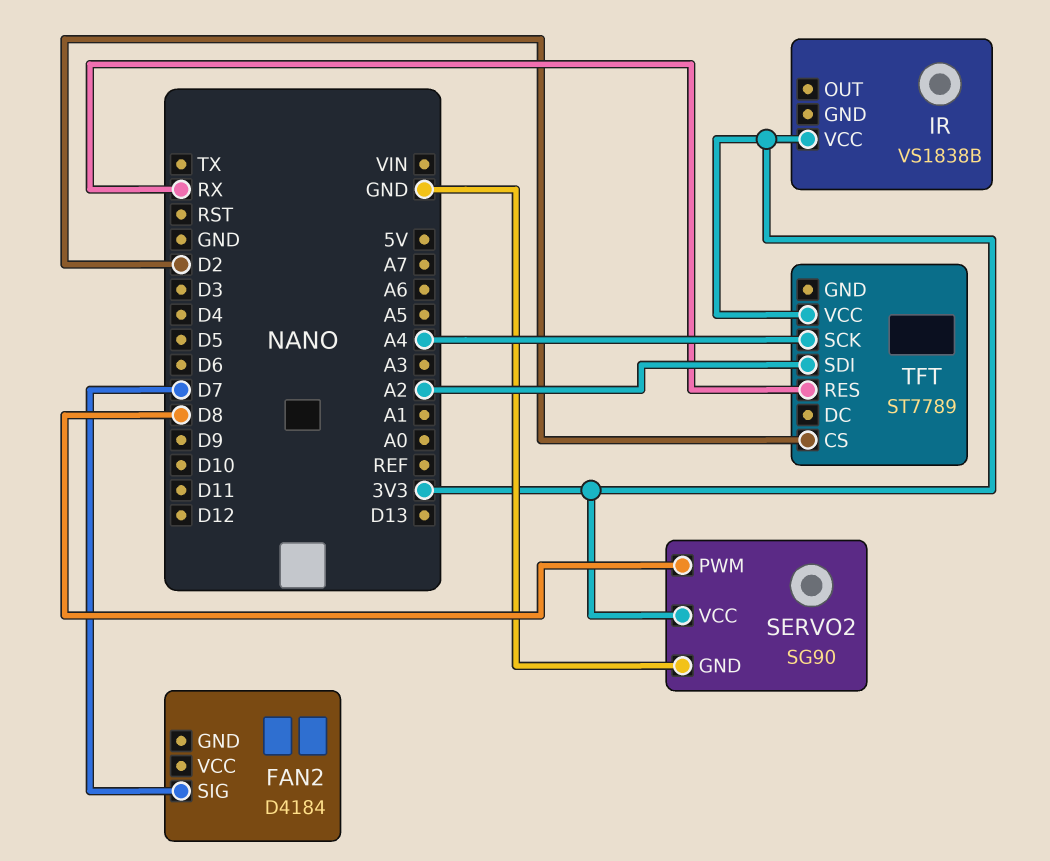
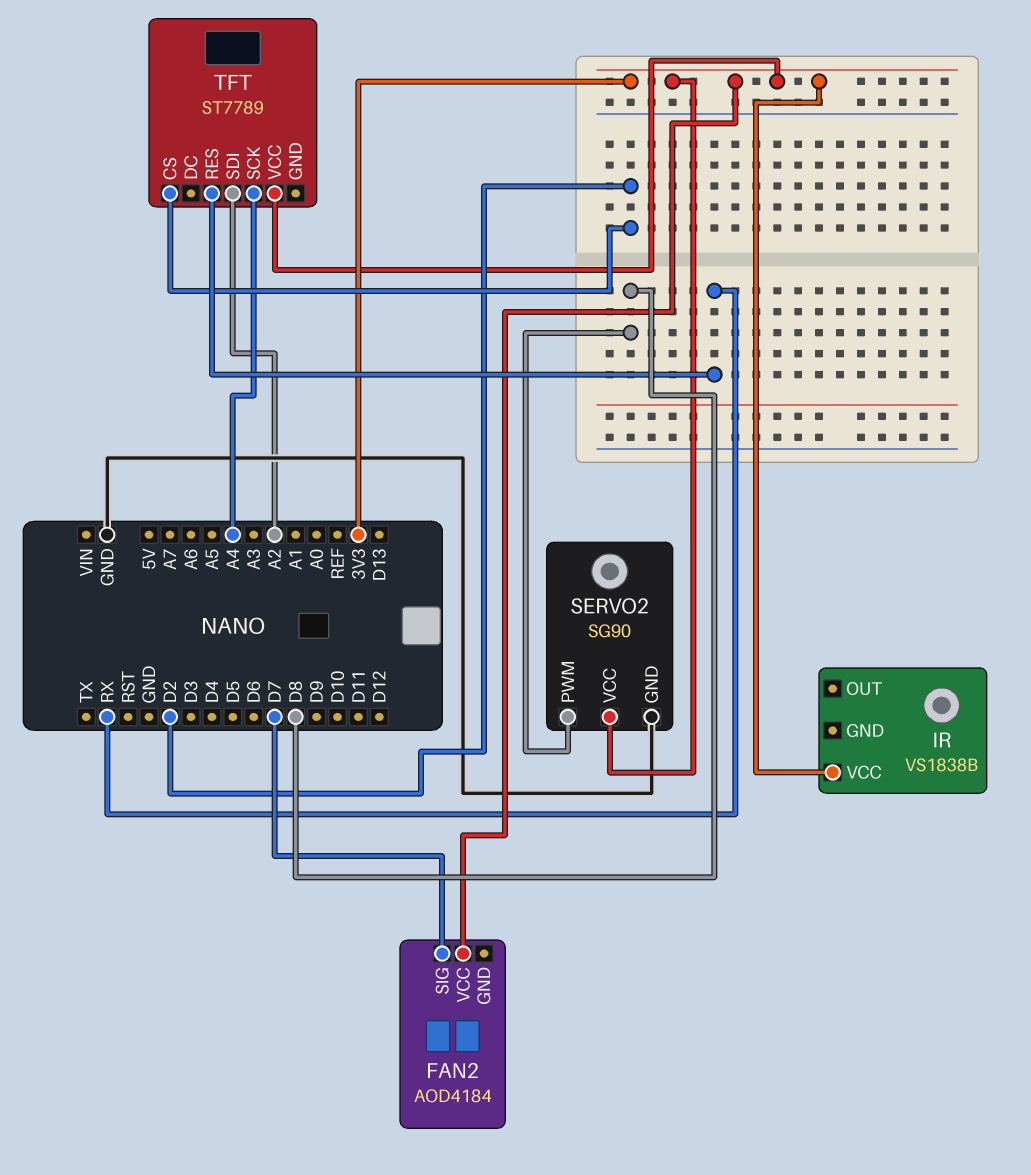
FAN2: D4184 -> AOD4184
FAN2 pin VCC: none -> 3V3

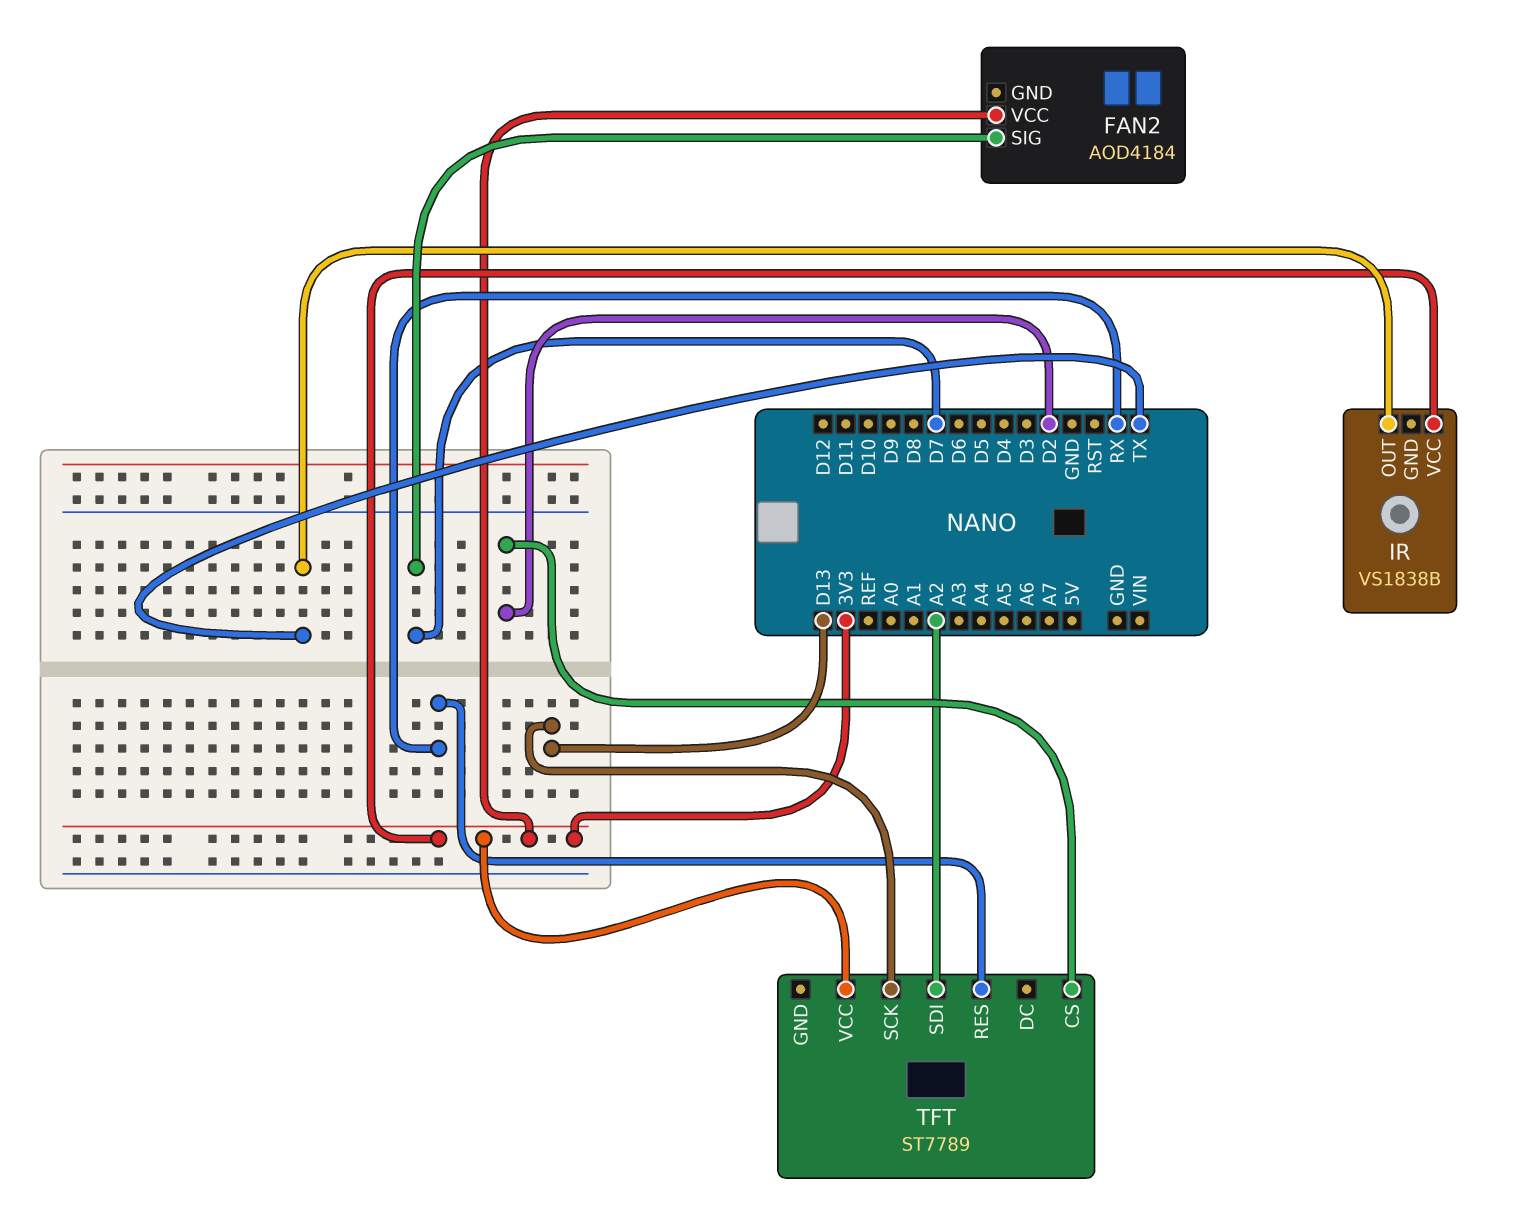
IR pin OUT: none -> TX
SERVO2: SG90 -> none
SERVO2 pin GND: GND -> none
SERVO2 pin PWM: D8 -> none
SERVO2 pin VCC: 3V3 -> none
TFT pin SCK: A4 -> D13

